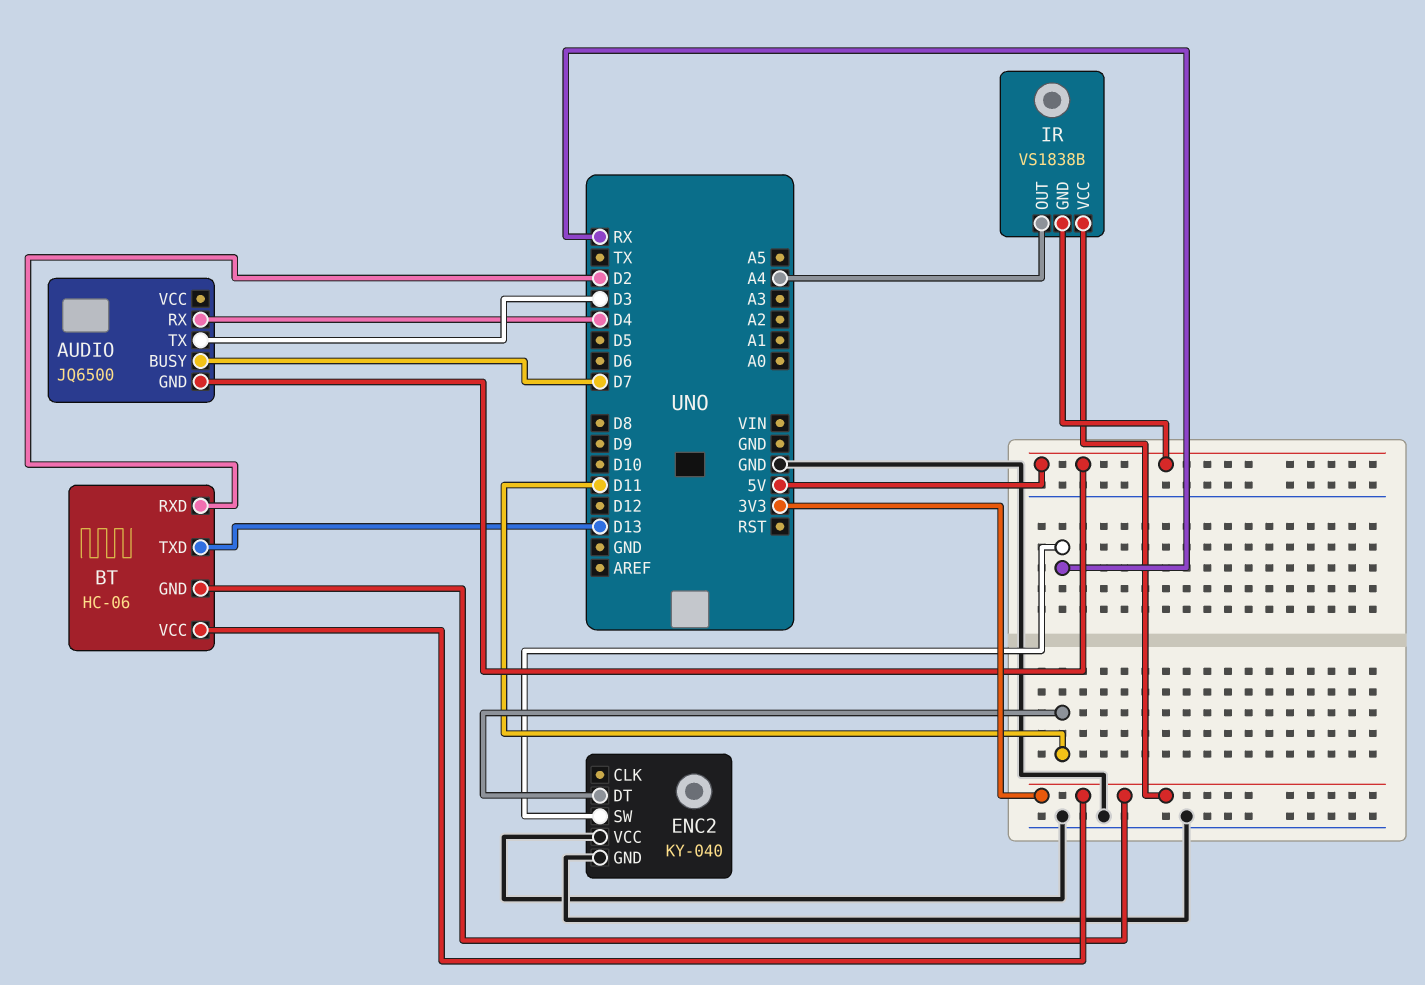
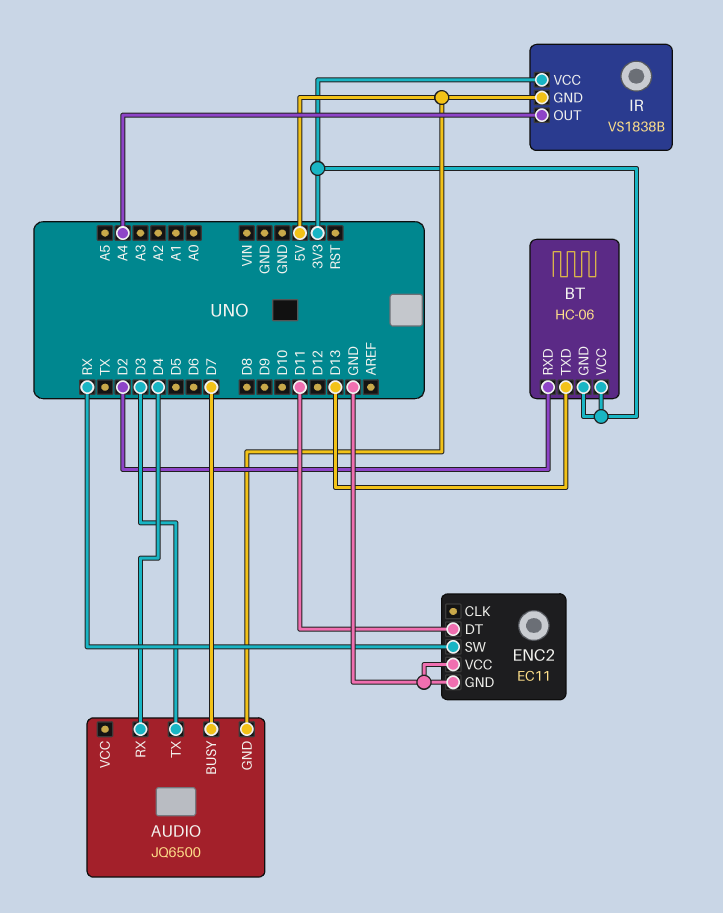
ENC2: KY-040 -> EC11

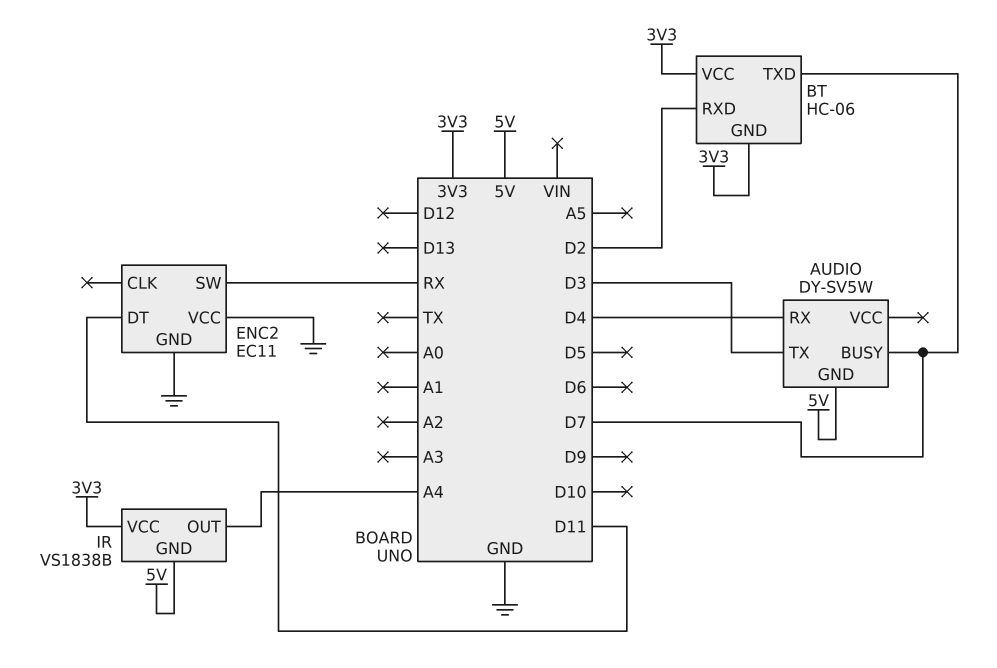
AUDIO: JQ6500 -> DY-SV5W
BT pin TXD: D13 -> D7

